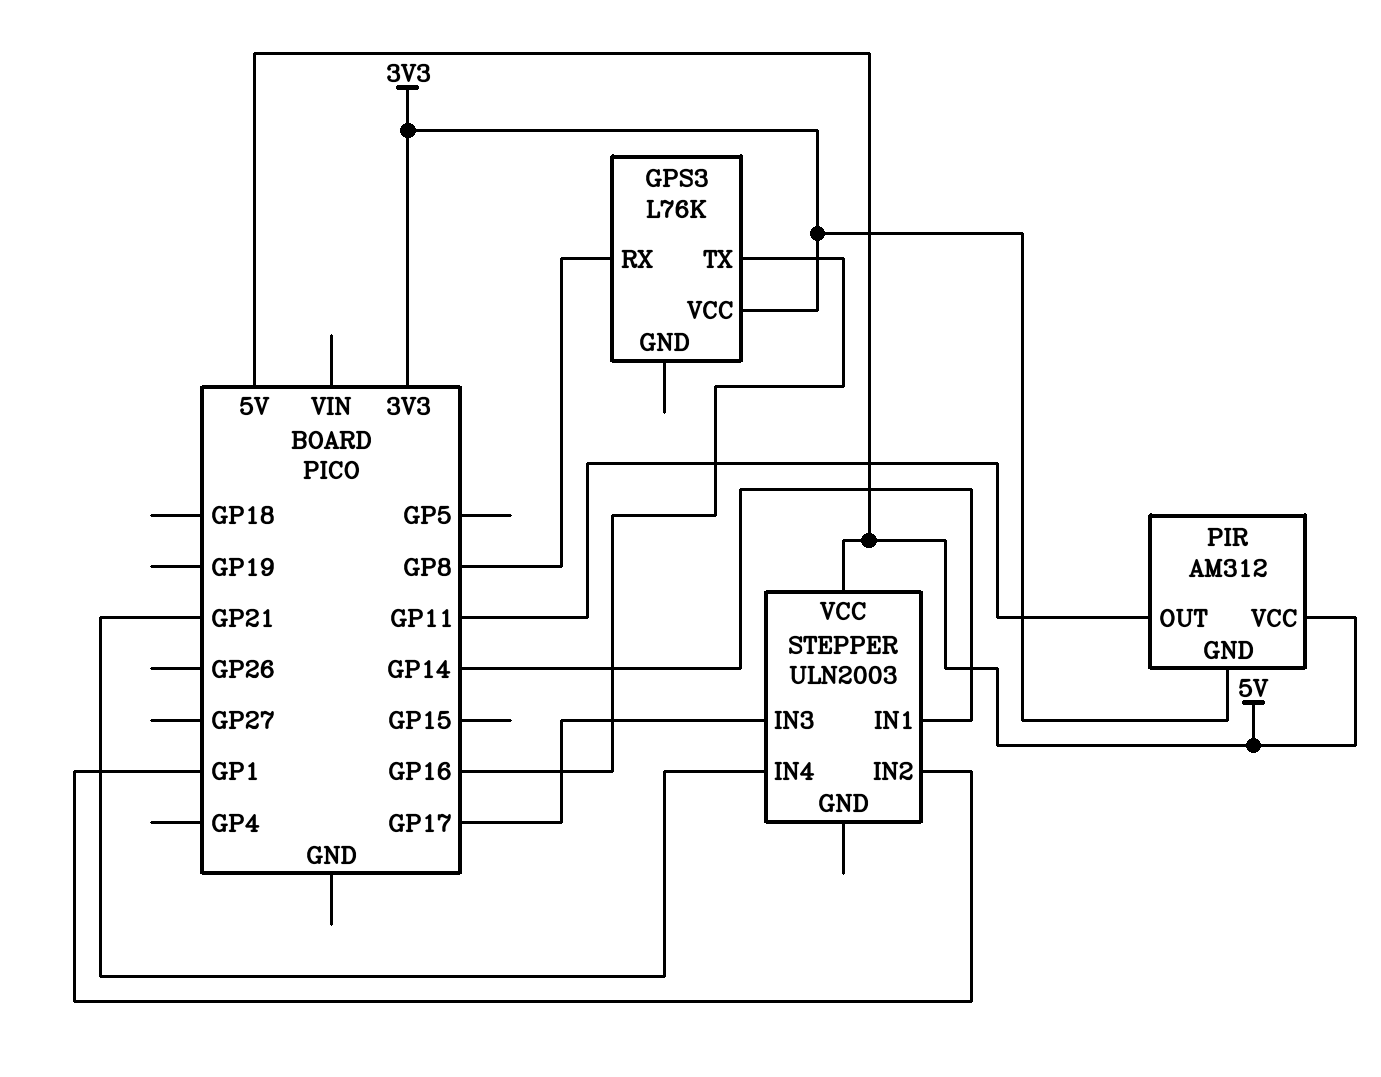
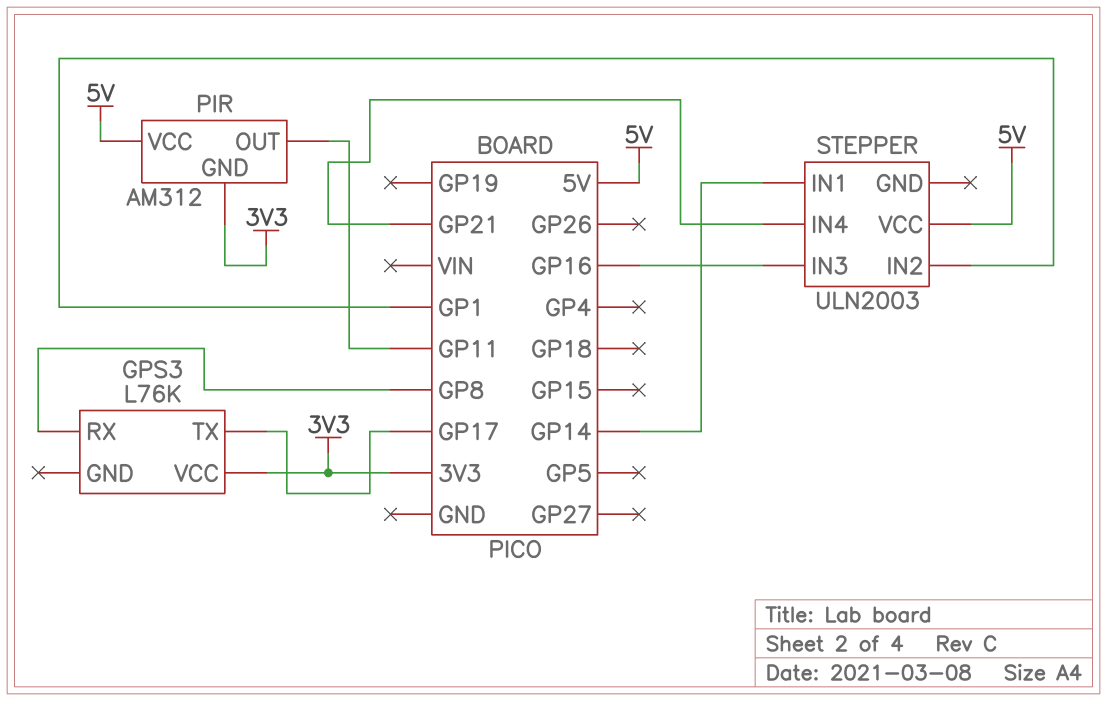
GPS3 pin TX: GP16 -> GP17
STEPPER pin IN3: GP17 -> GP16

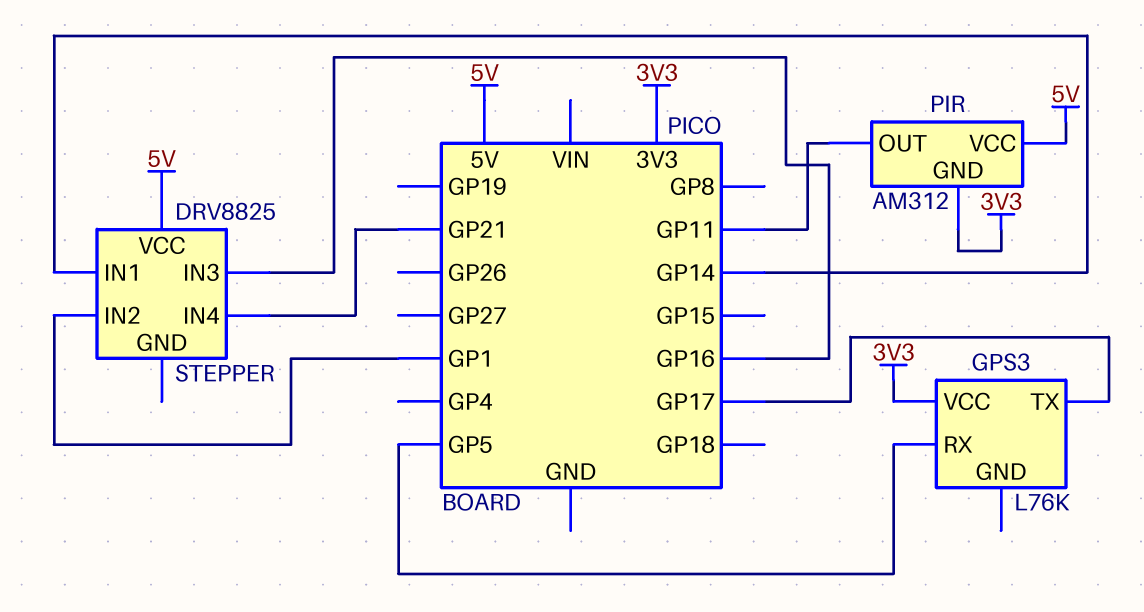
GPS3 pin RX: GP8 -> GP5
STEPPER: ULN2003 -> DRV8825

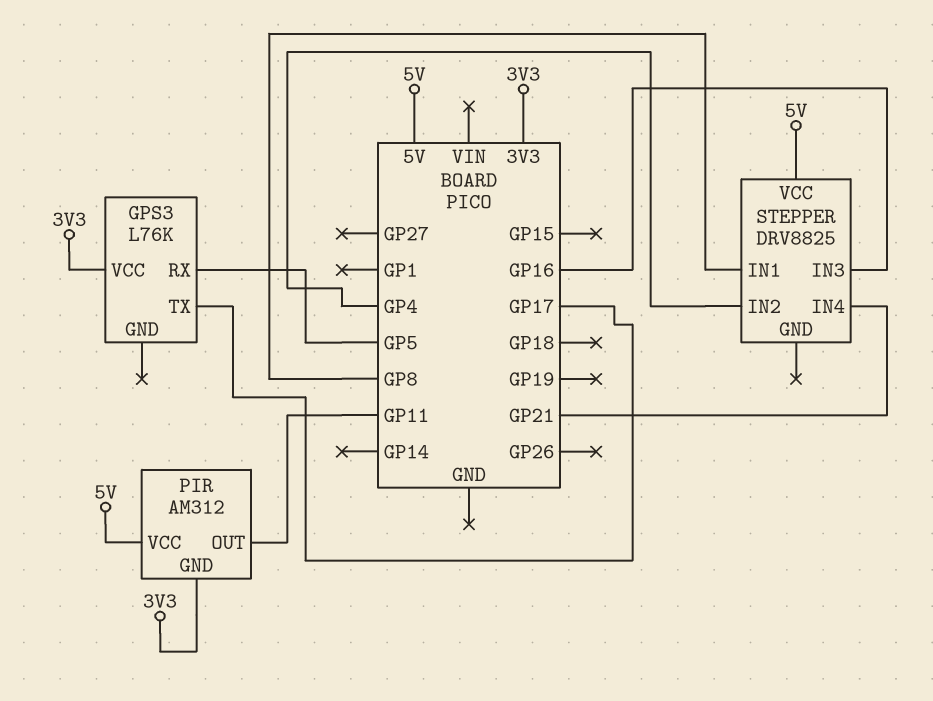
STEPPER pin IN1: GP14 -> GP8
STEPPER pin IN2: GP1 -> GP4

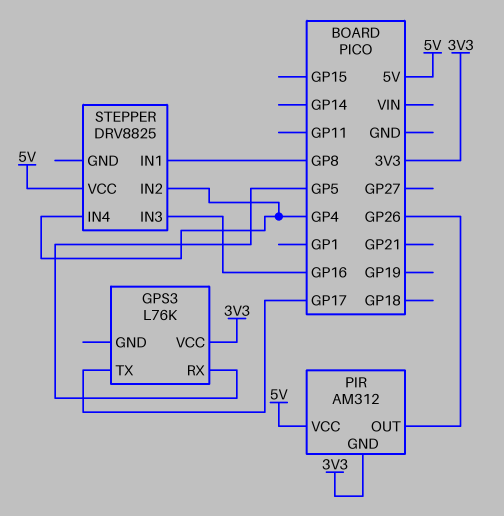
PIR pin OUT: GP11 -> GP26
STEPPER pin IN4: GP21 -> GP4

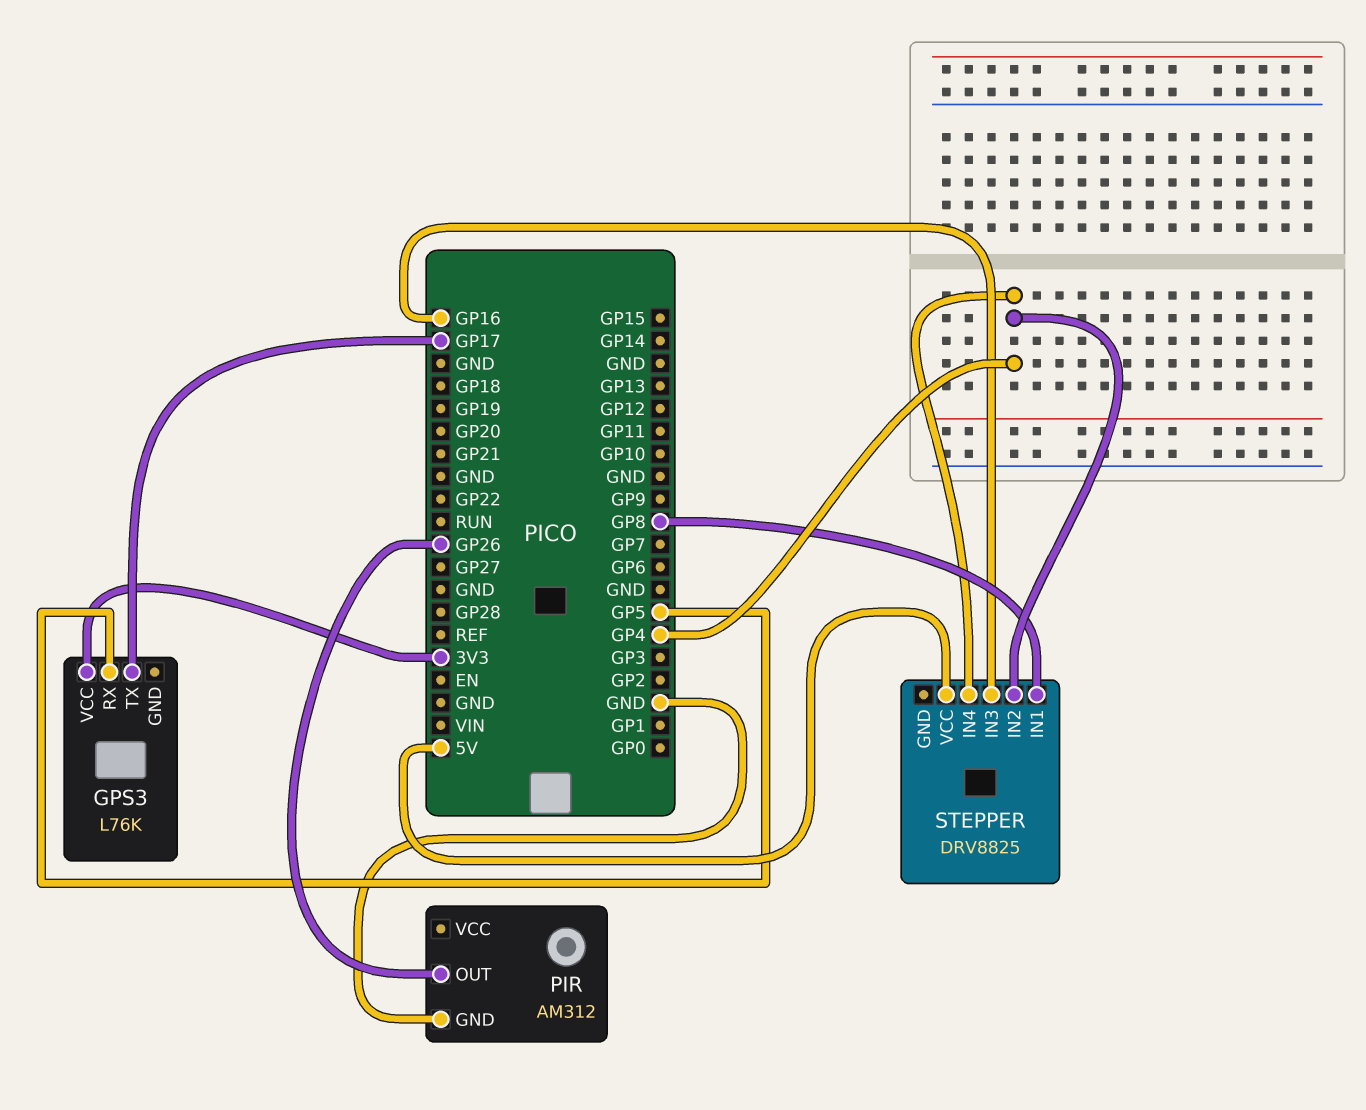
PIR pin GND: 3V3 -> GND
PIR pin VCC: 5V -> none

